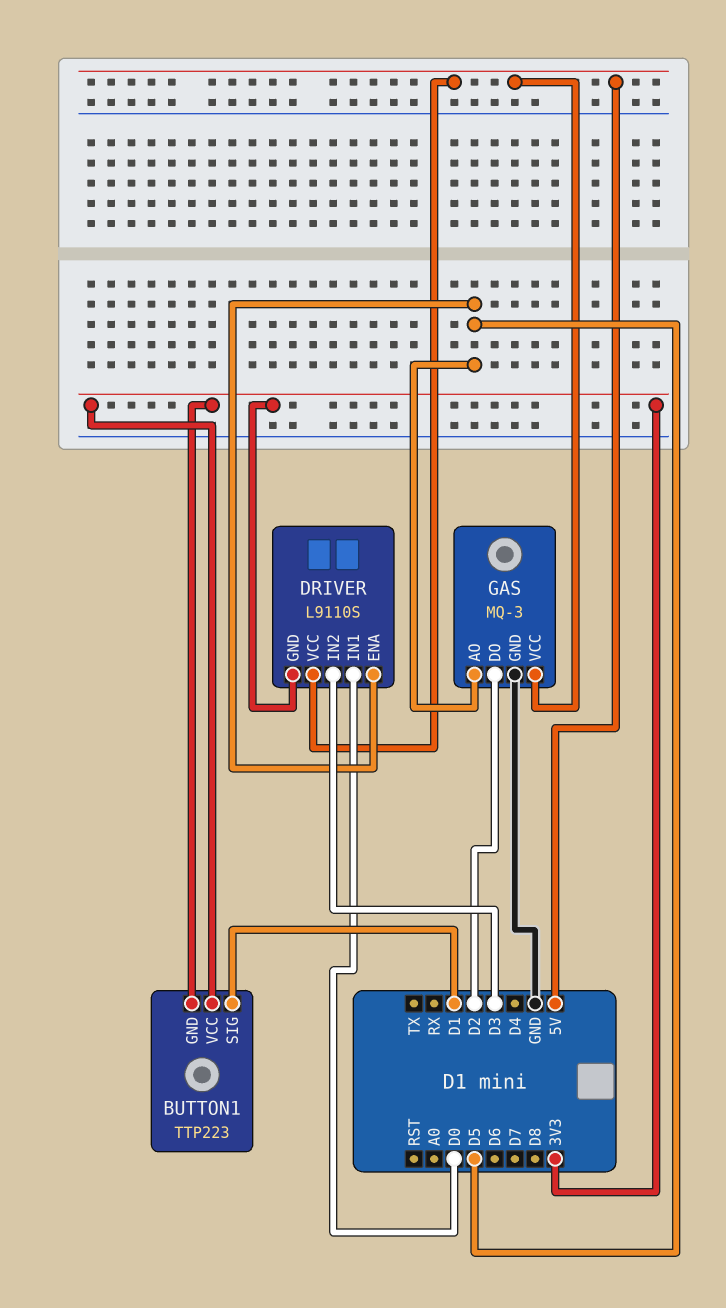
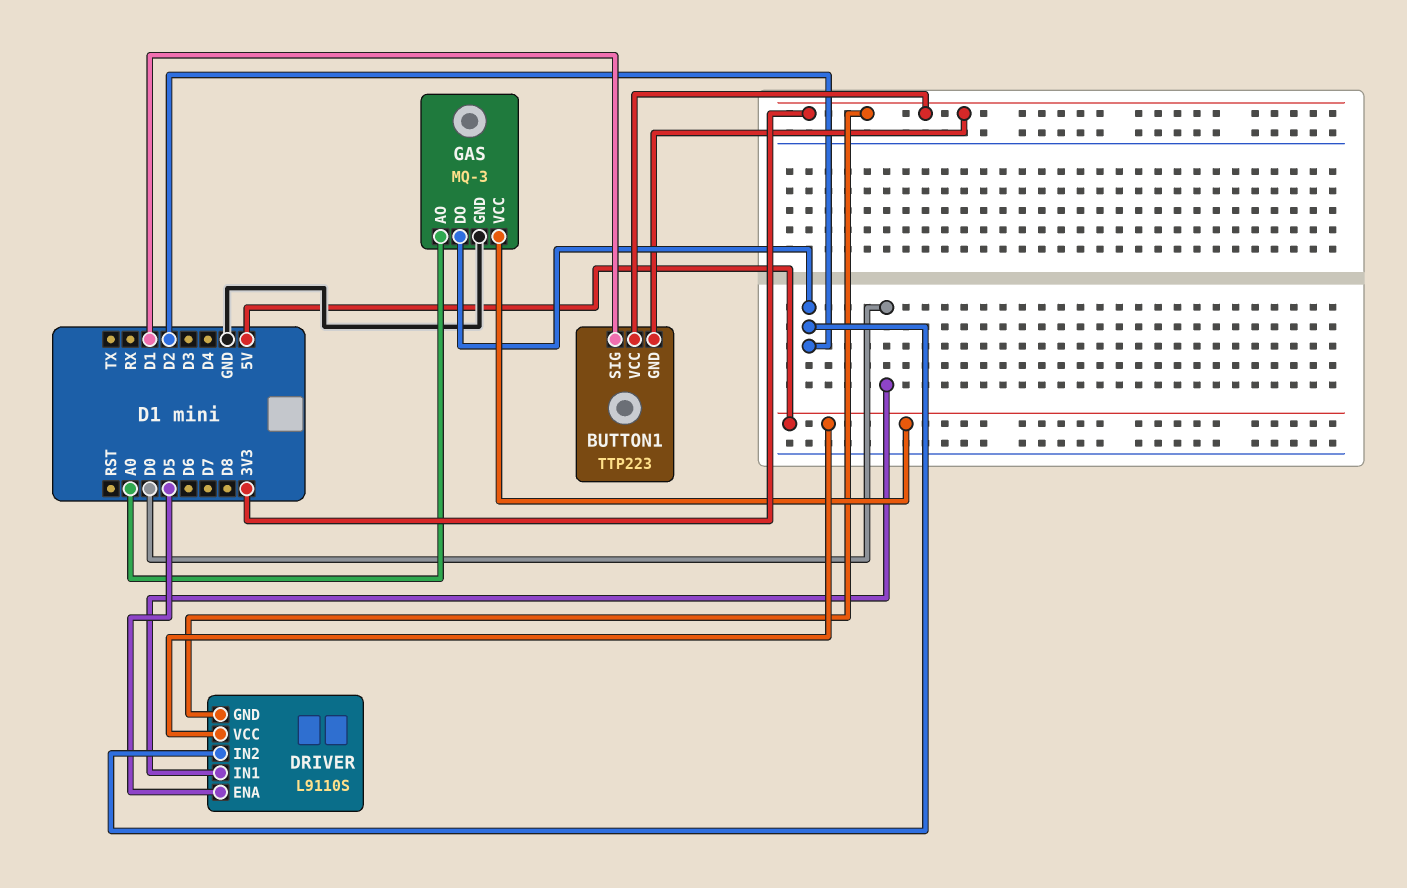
DRIVER pin IN2: D3 -> D2
GAS pin AO: D5 -> A0

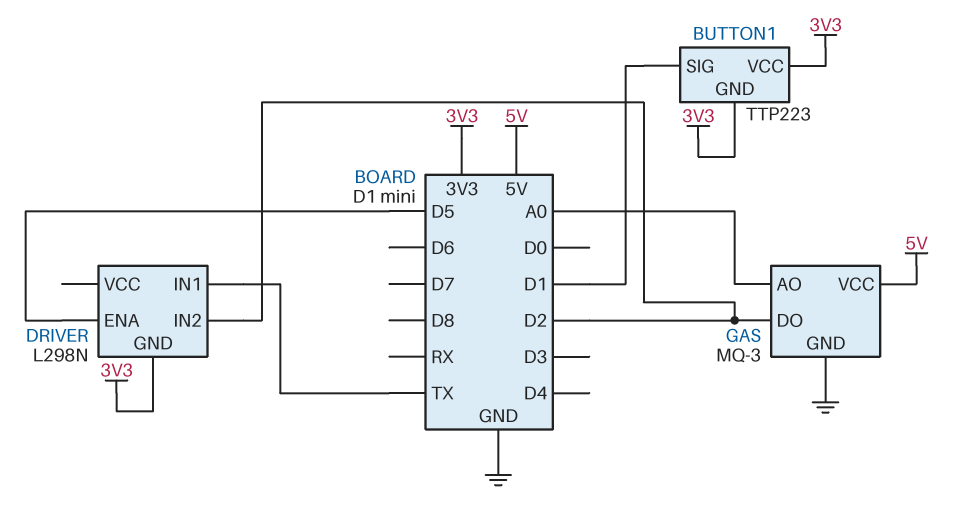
DRIVER: L9110S -> L298N
DRIVER pin IN1: D0 -> TX
DRIVER pin VCC: 5V -> none

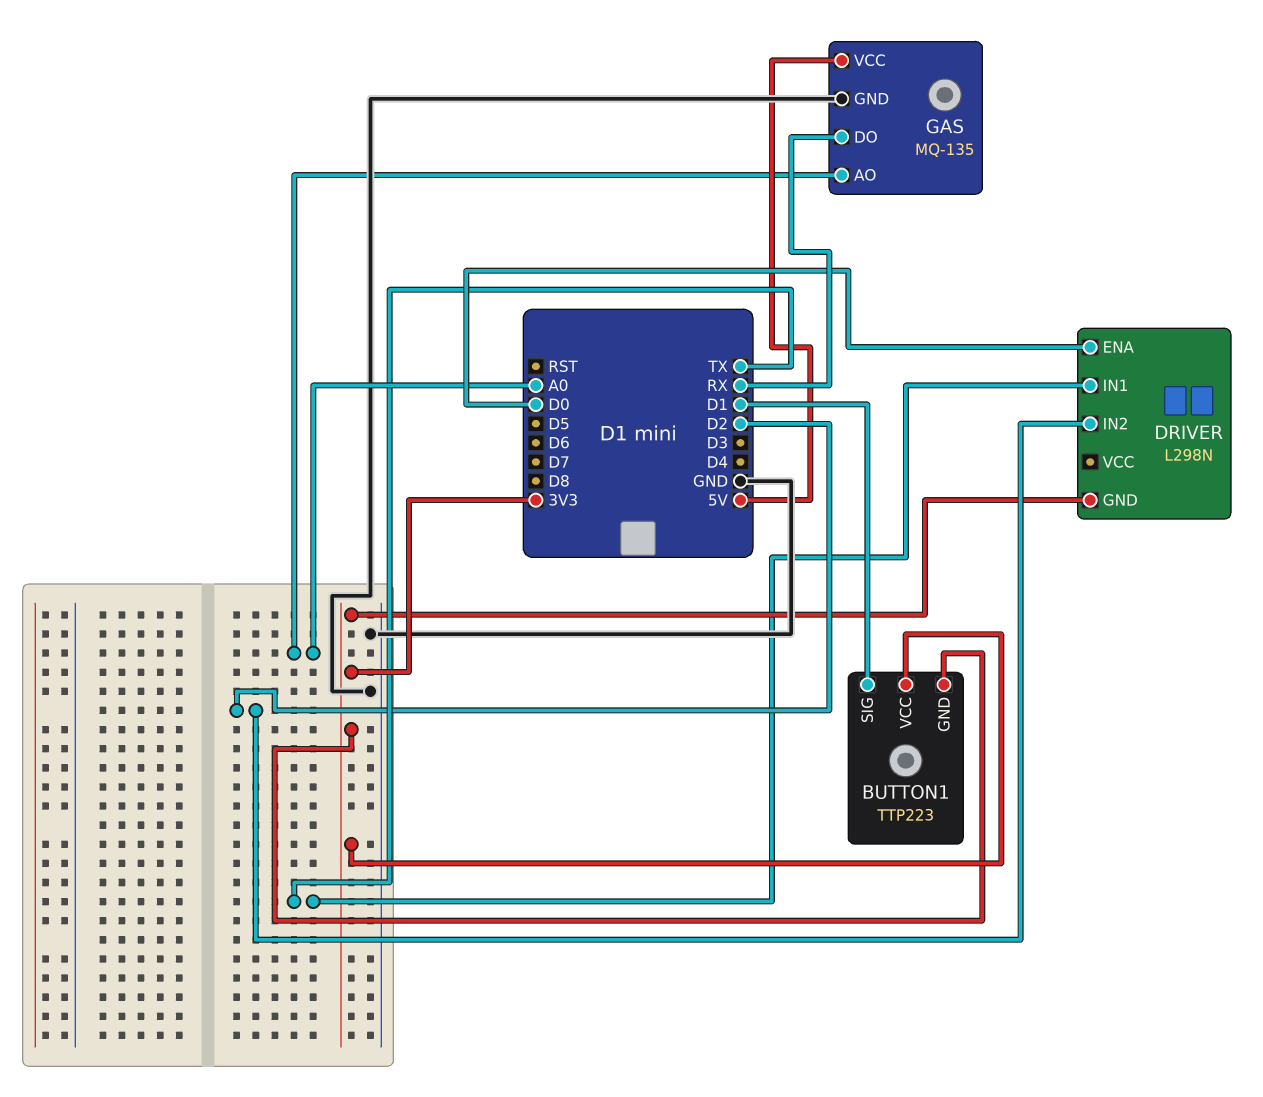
DRIVER pin ENA: D5 -> D0
GAS: MQ-3 -> MQ-135
GAS pin DO: D2 -> RX

